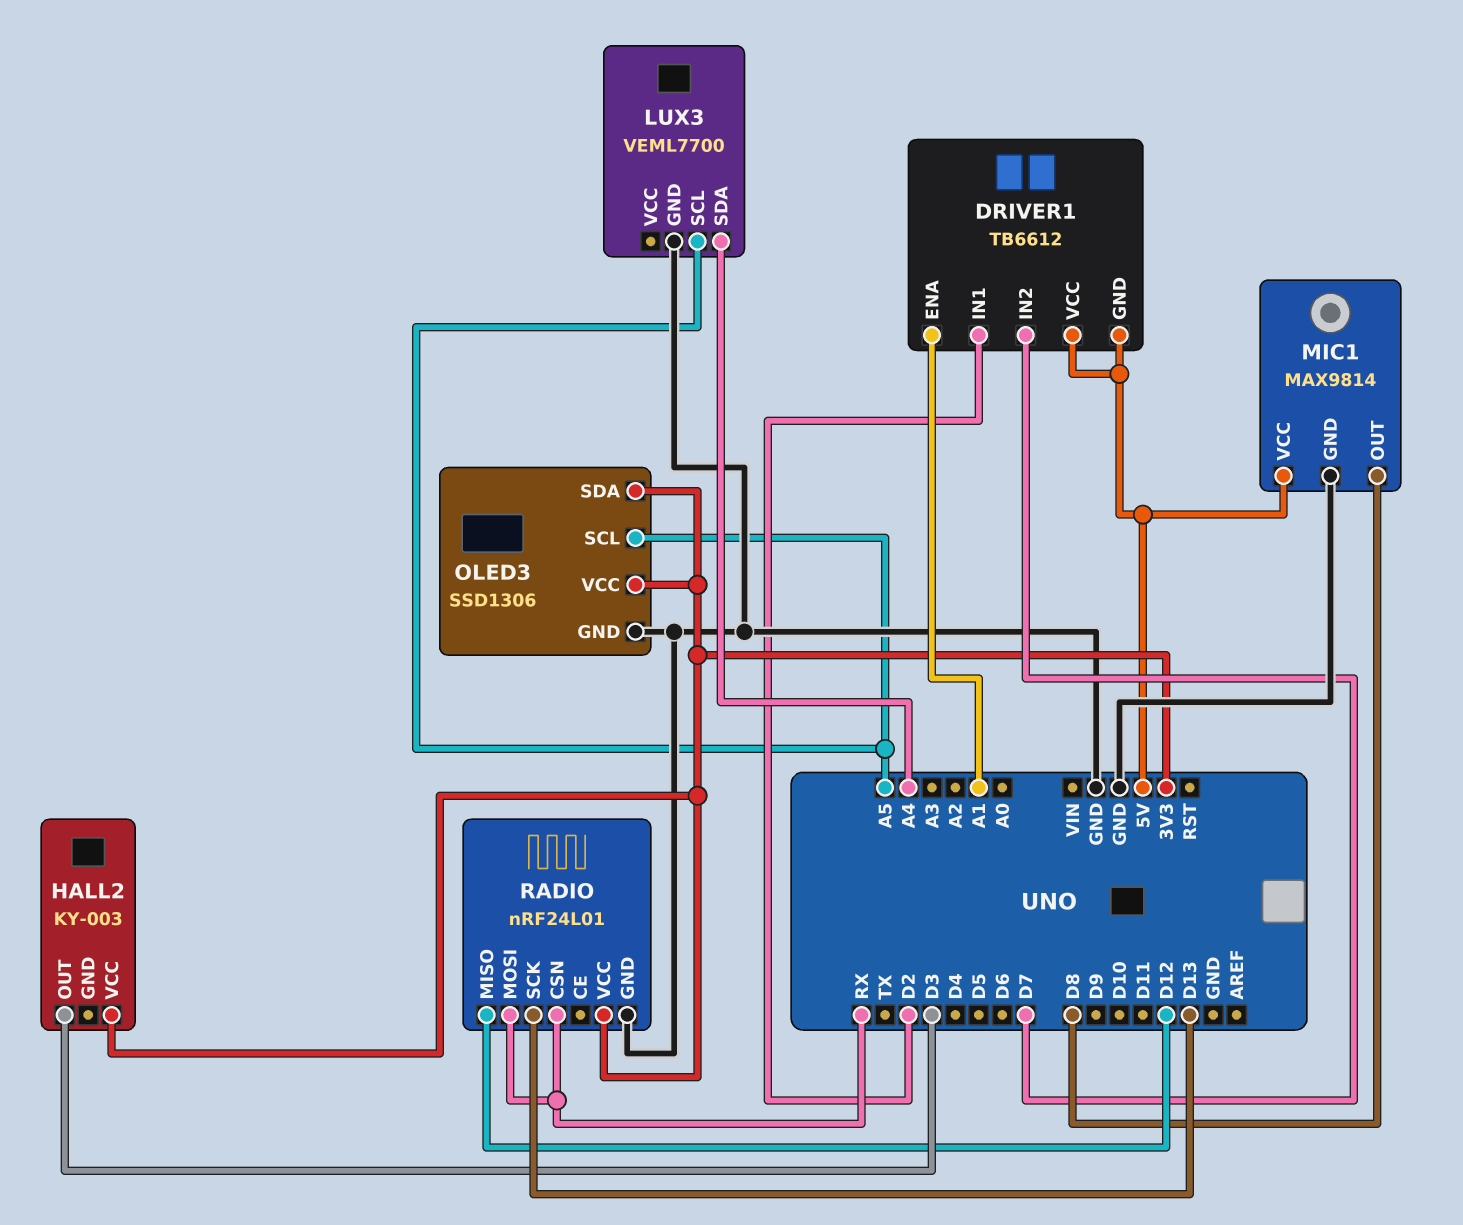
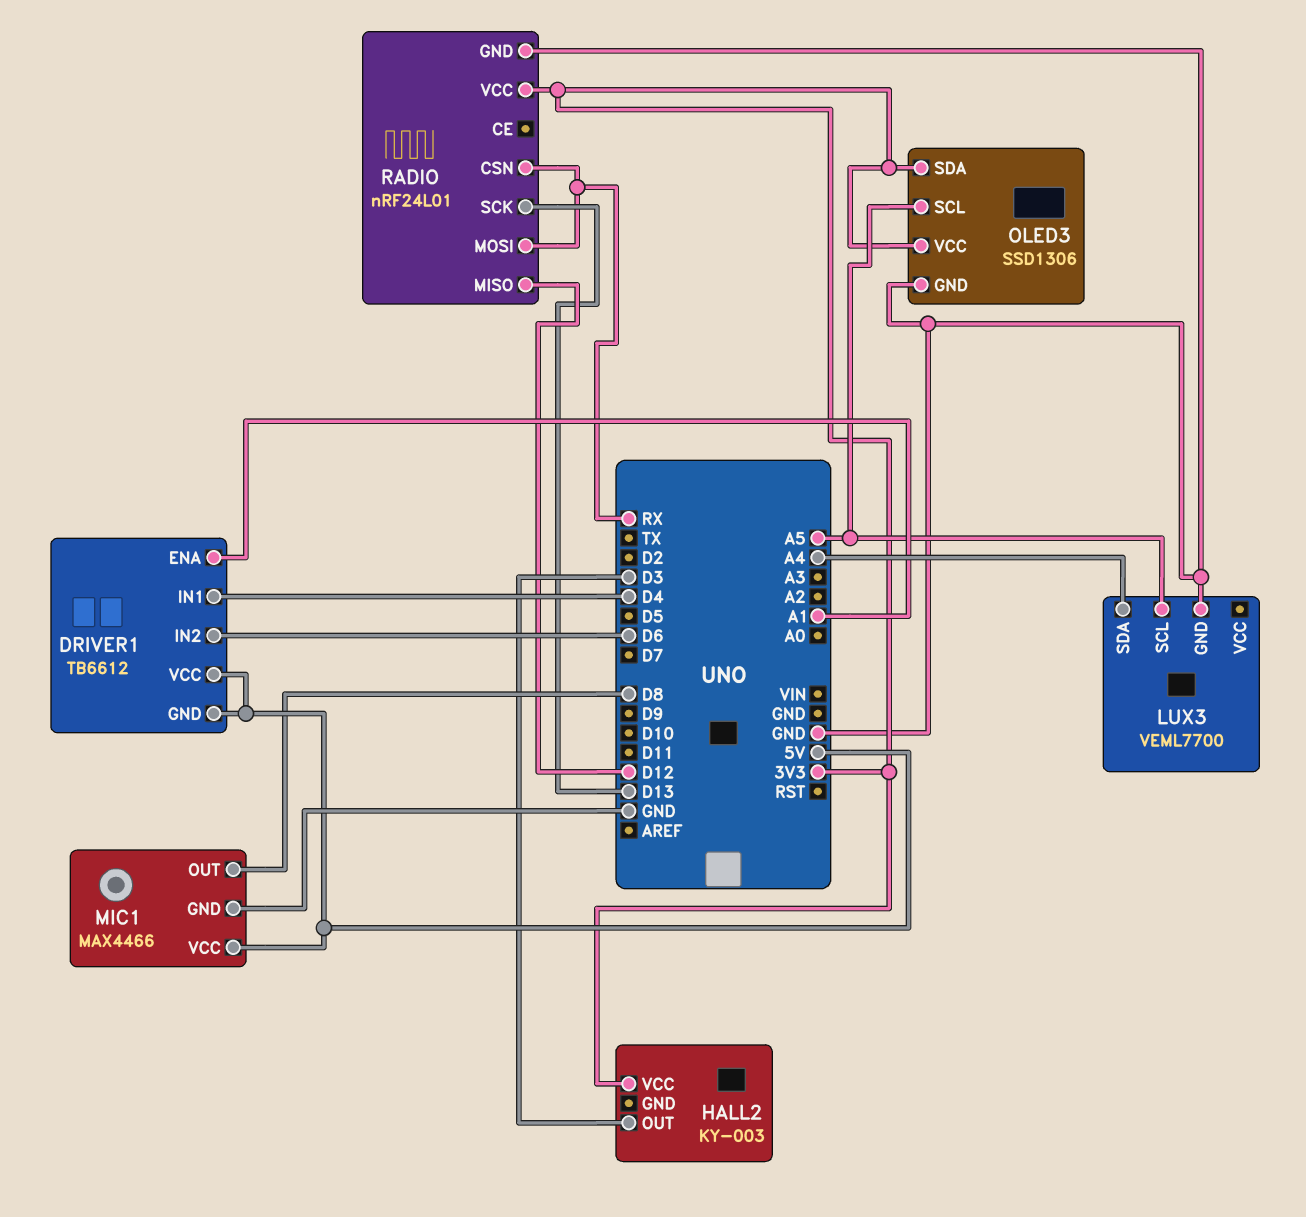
DRIVER1 pin IN1: D2 -> D4
DRIVER1 pin IN2: D7 -> D6
MIC1: MAX9814 -> MAX4466

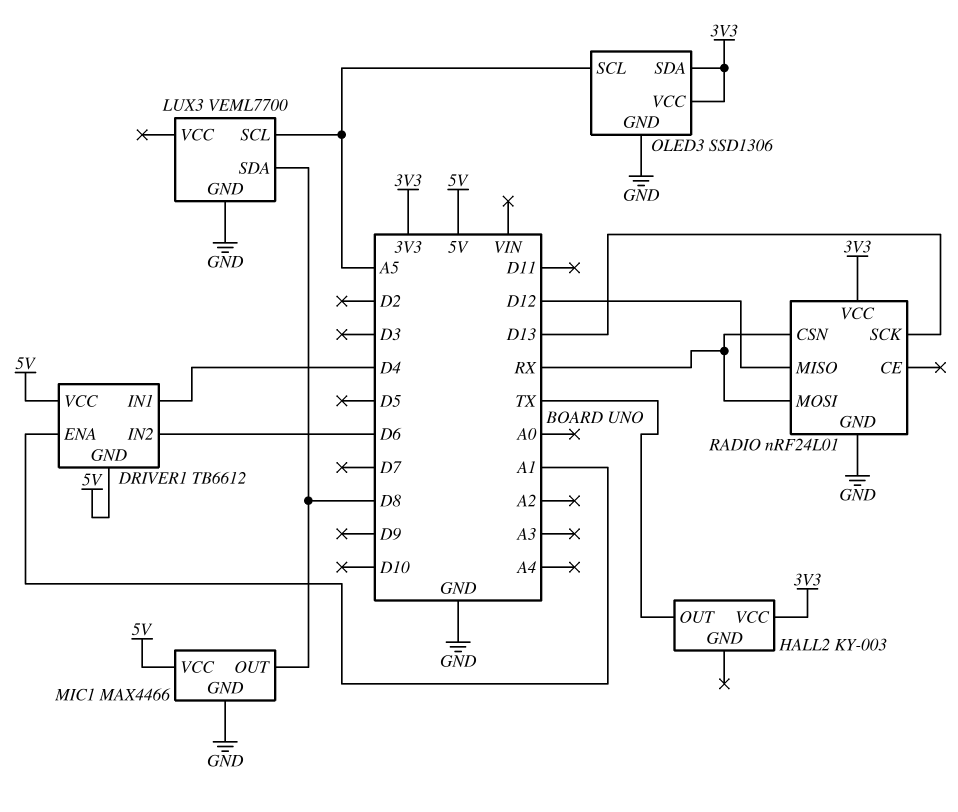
HALL2 pin OUT: D3 -> TX
LUX3 pin SDA: A4 -> D8

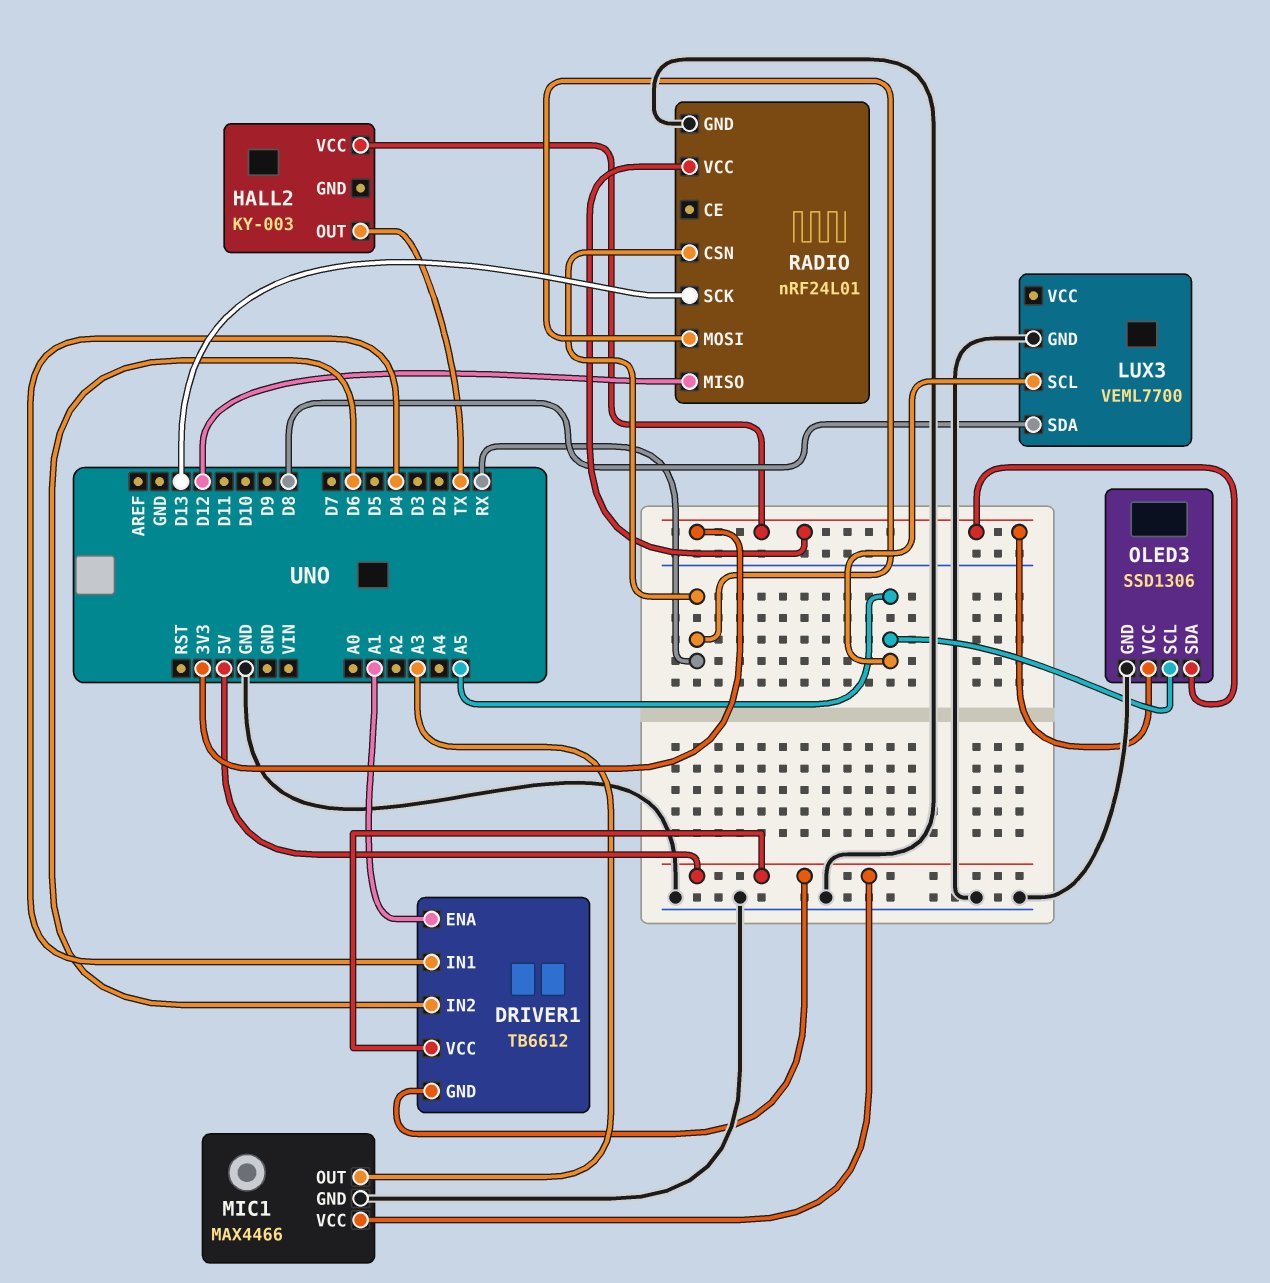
MIC1 pin OUT: D8 -> A3

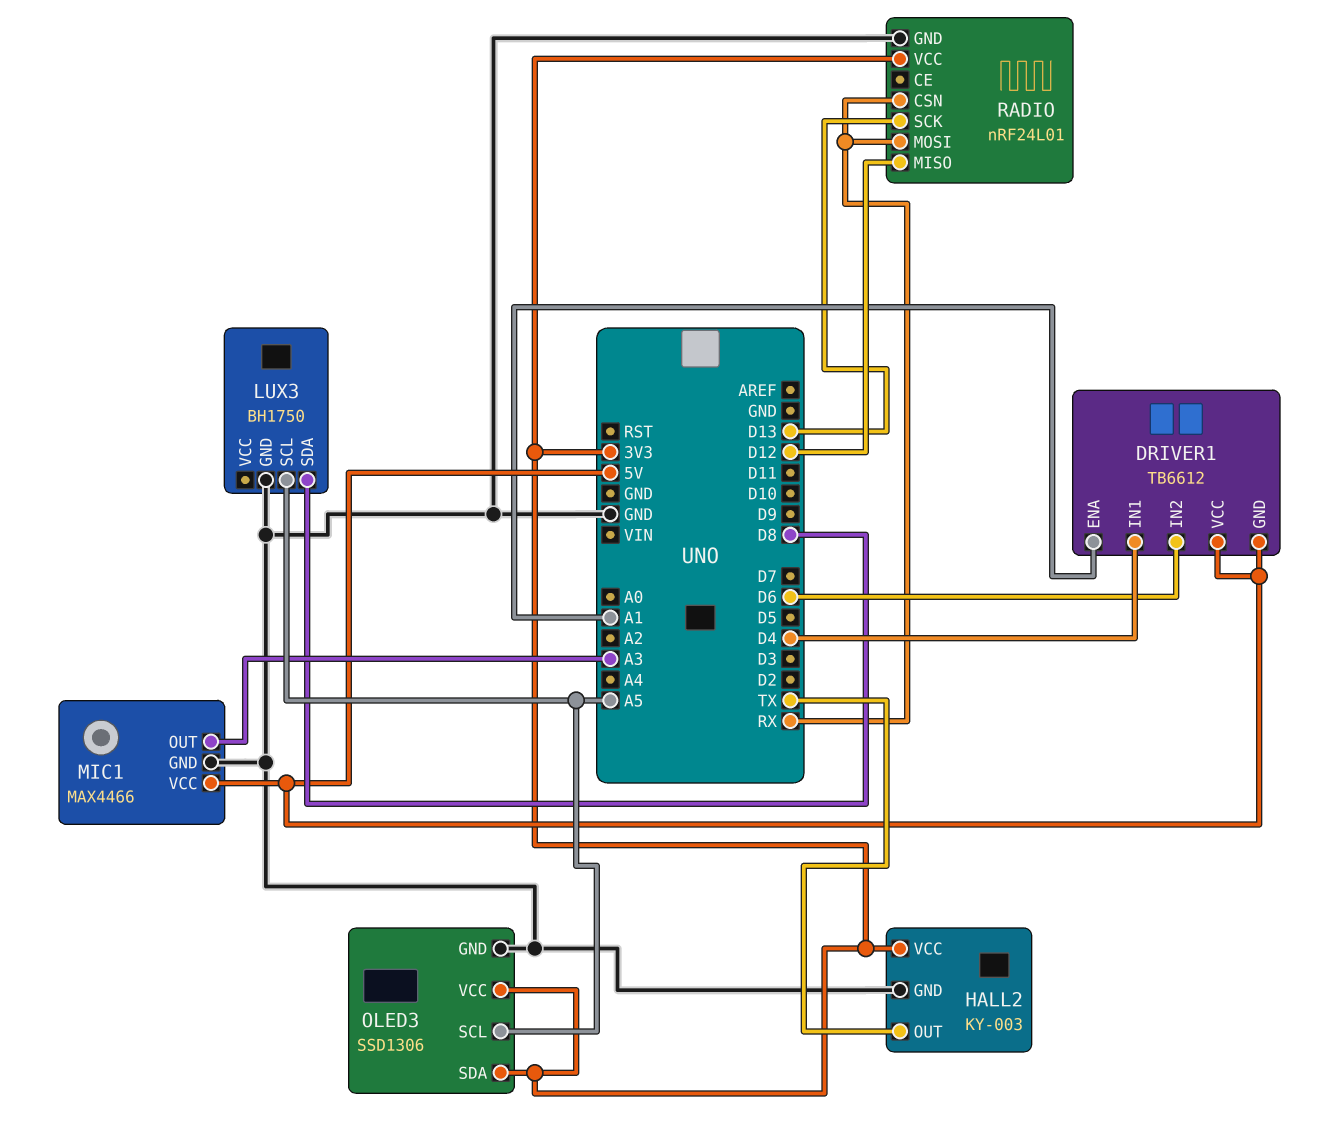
HALL2 pin GND: none -> GND
LUX3: VEML7700 -> BH1750

